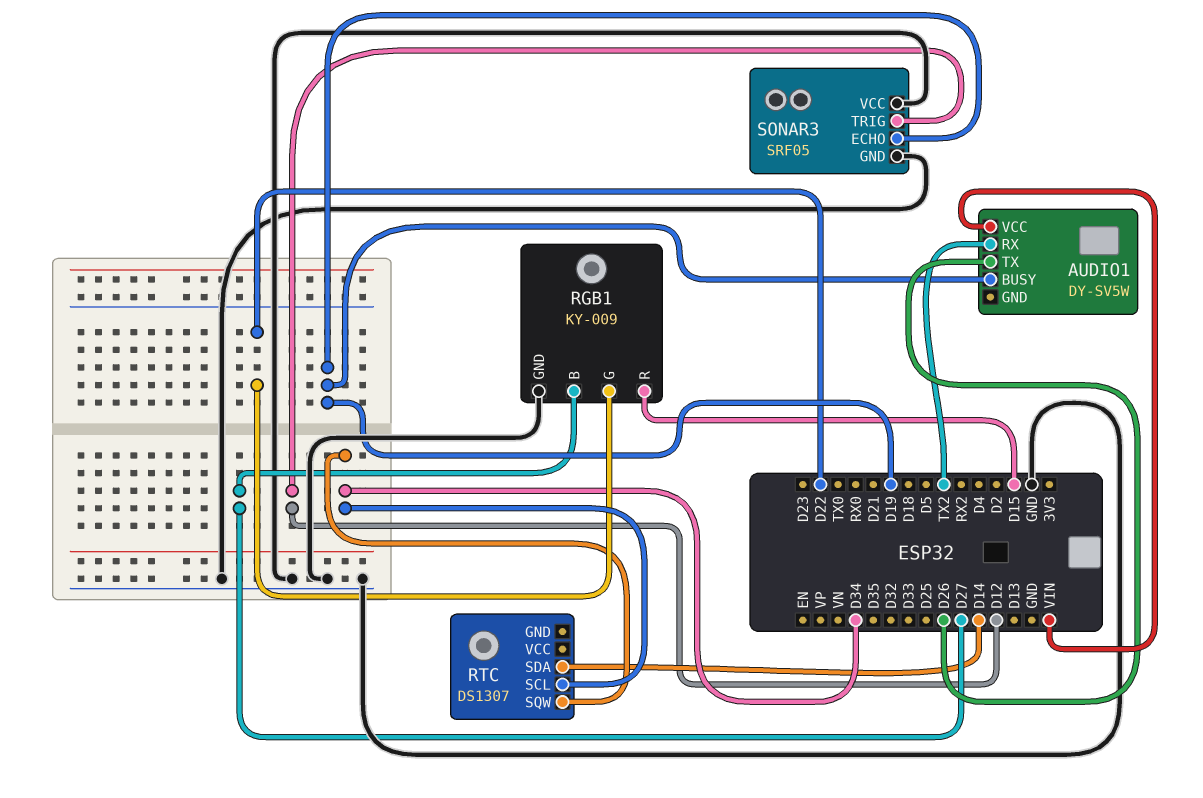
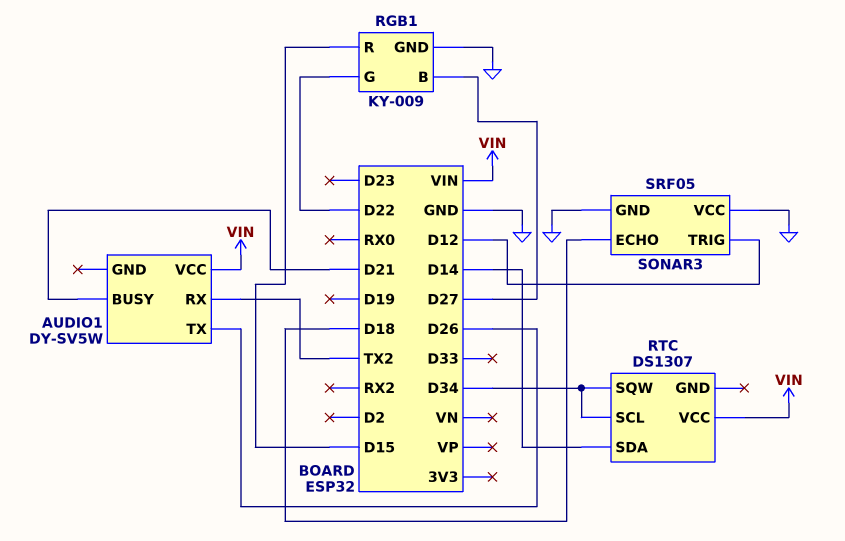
AUDIO1 pin BUSY: D19 -> D21
RTC pin VCC: none -> VIN
SONAR3 pin ECHO: D19 -> D18

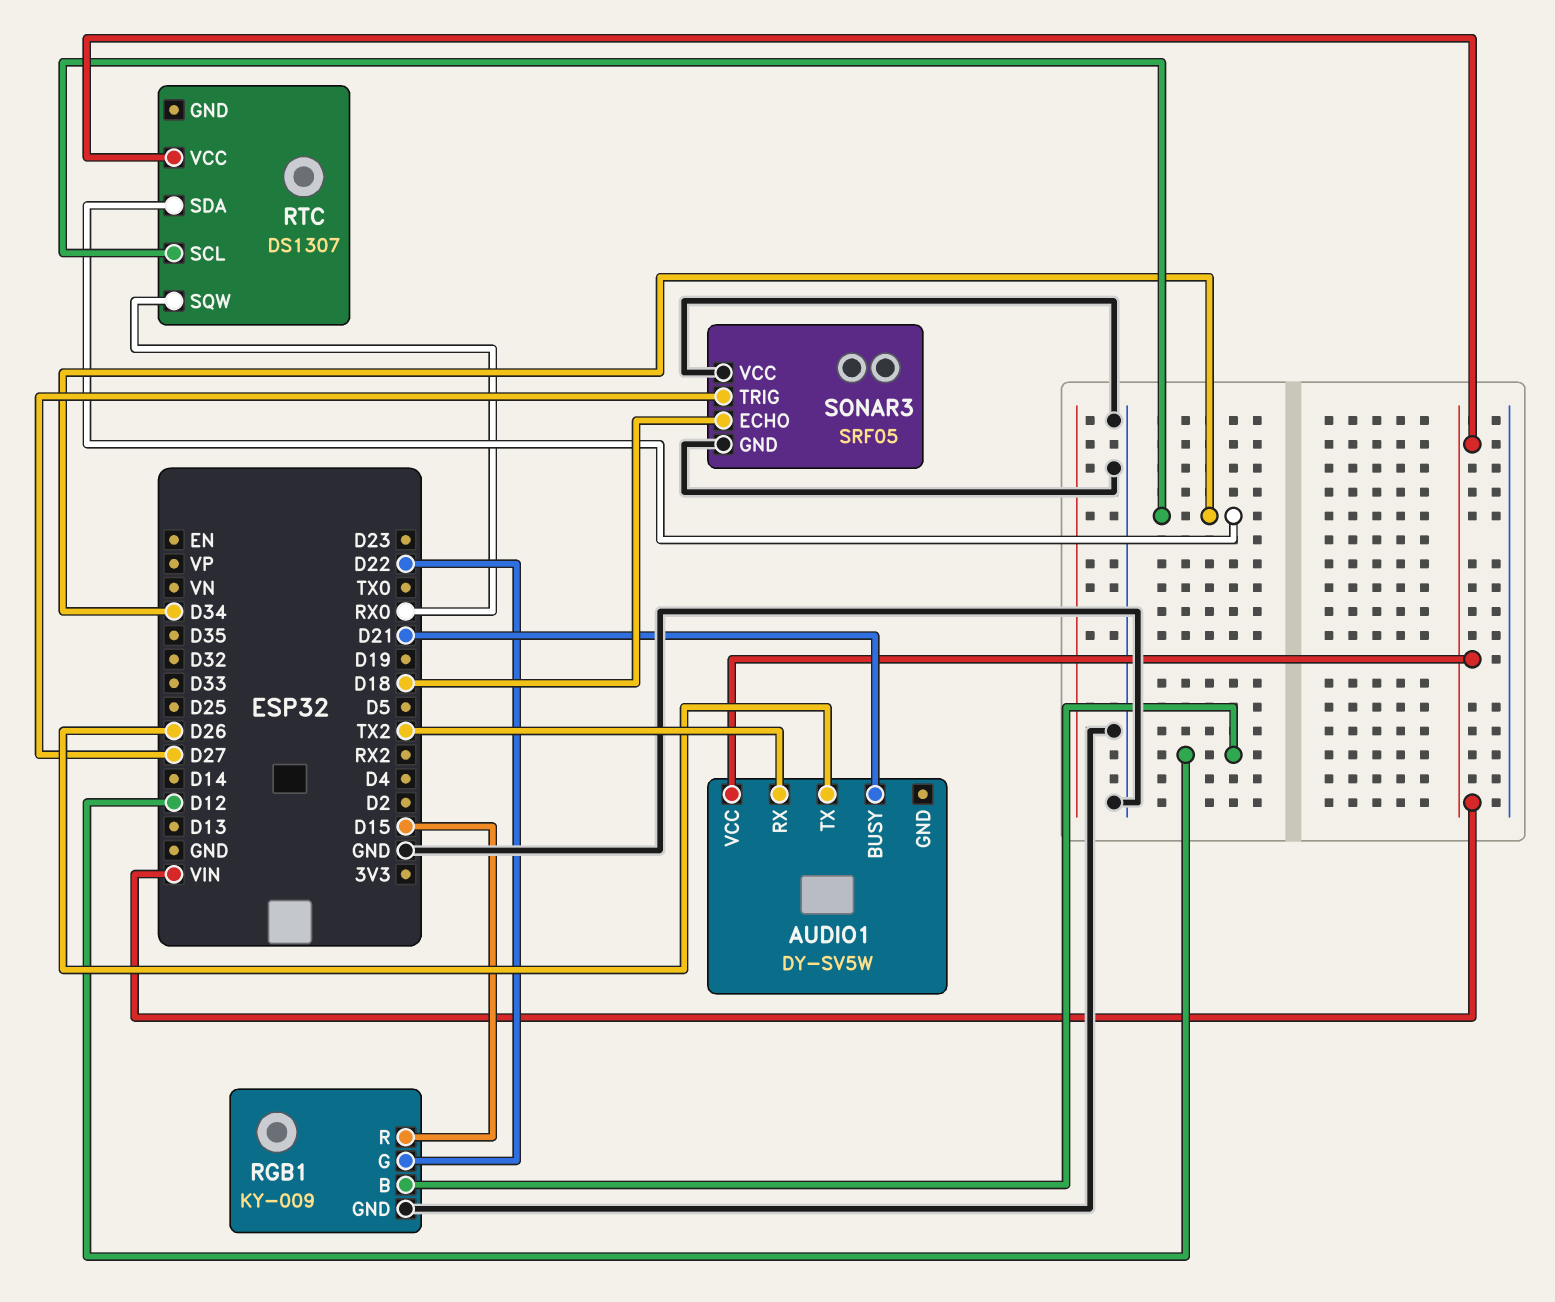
RGB1 pin B: D27 -> D12
RTC pin SDA: D14 -> D34
RTC pin SQW: D34 -> RX0
SONAR3 pin TRIG: D12 -> D27

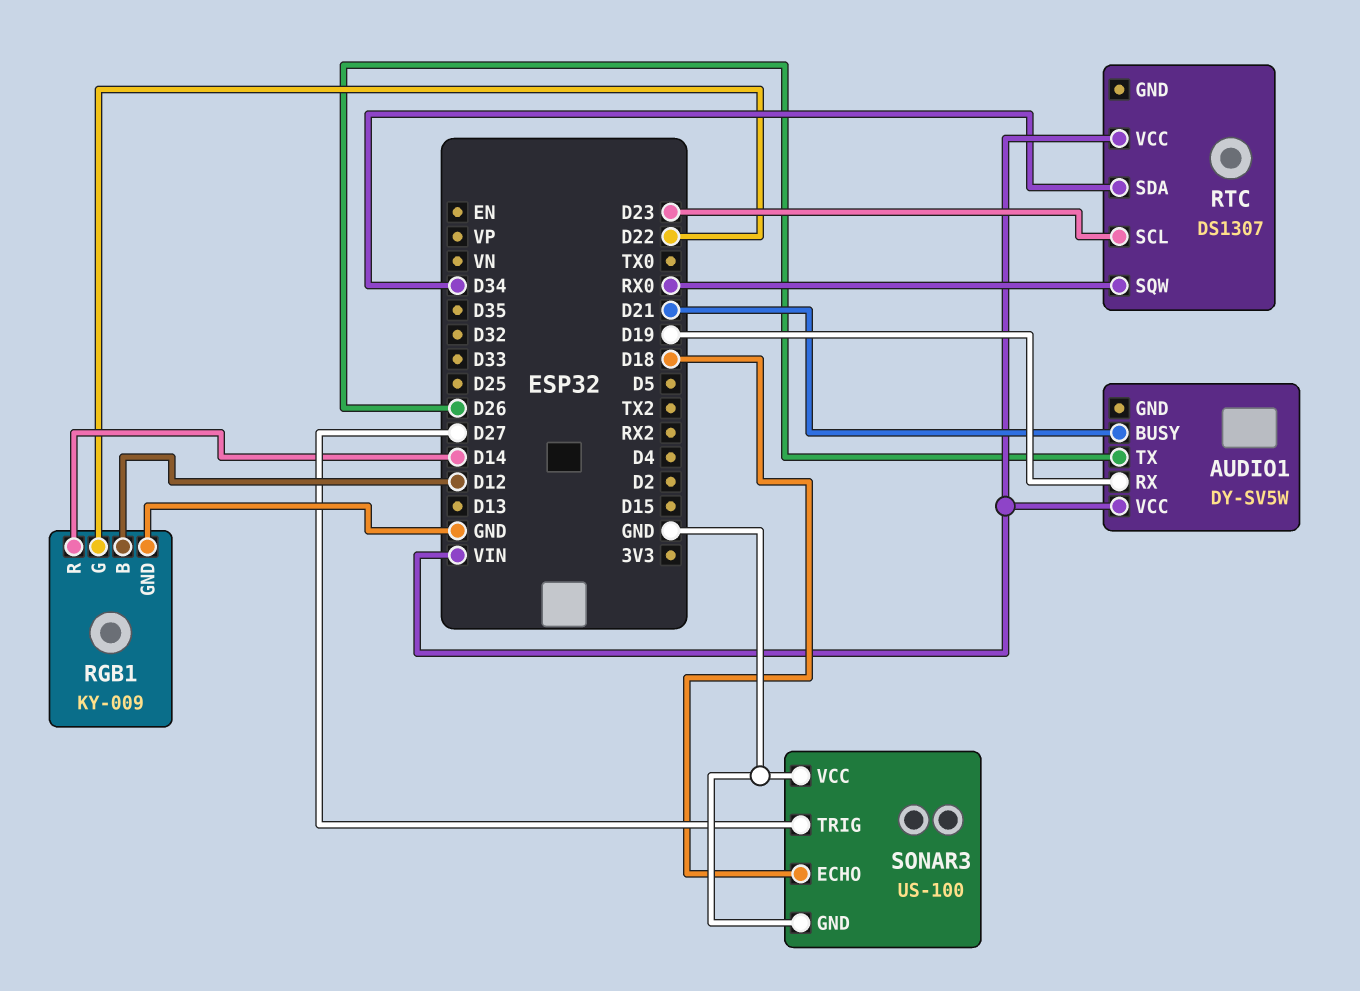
AUDIO1 pin RX: TX2 -> D19
RGB1 pin R: D15 -> D14
RTC pin SCL: D34 -> D23
SONAR3: SRF05 -> US-100

